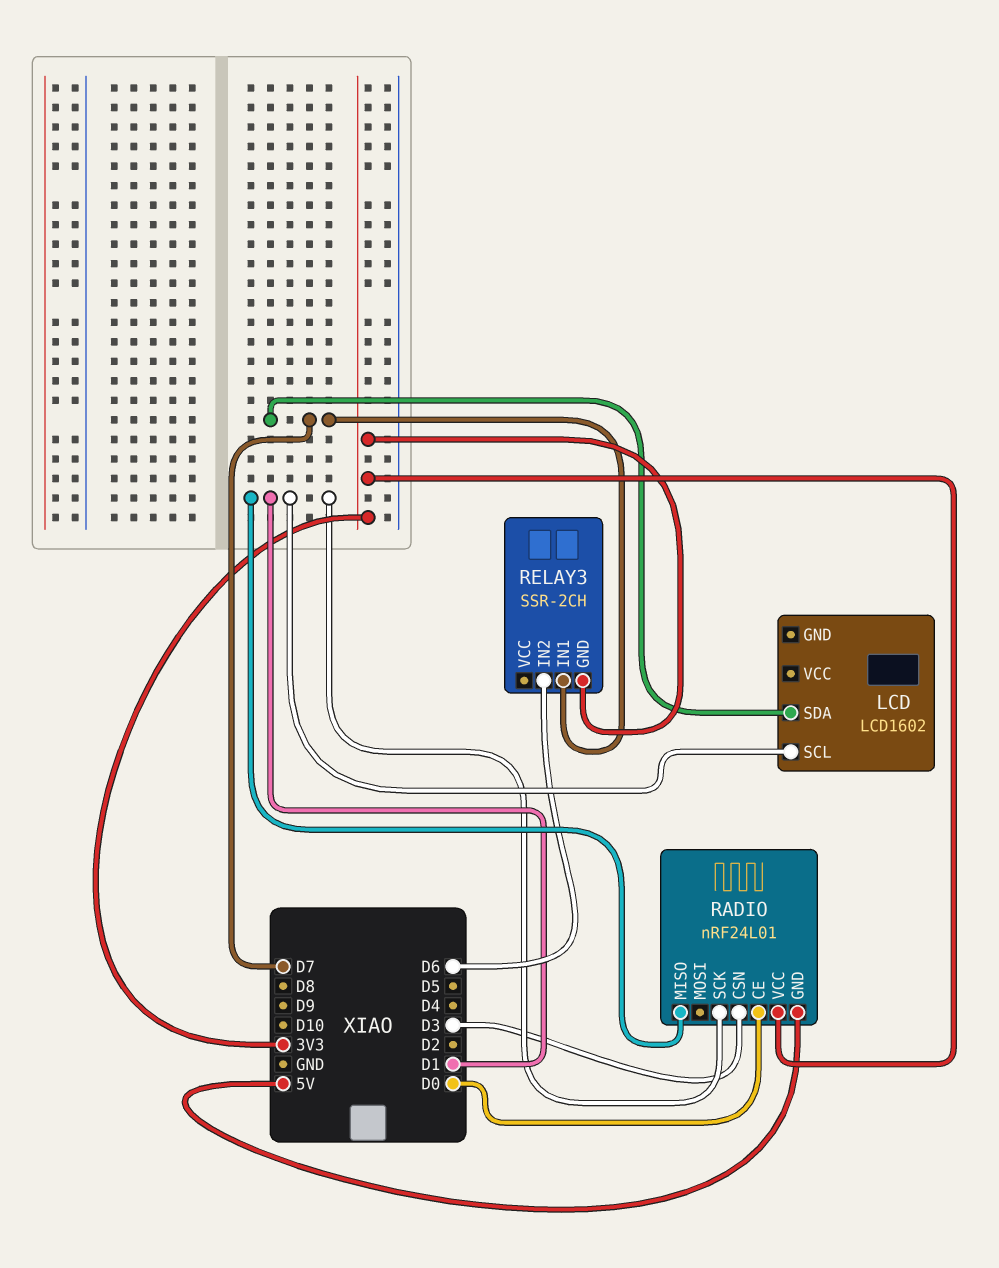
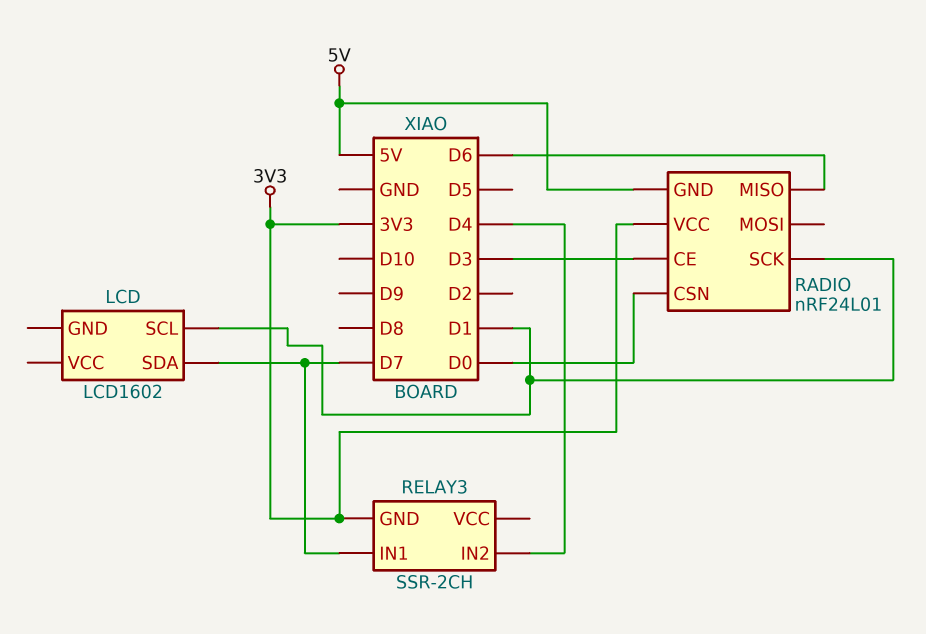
RADIO pin CE: D0 -> D3
RADIO pin CSN: D3 -> D0
RADIO pin MISO: D1 -> D6
RELAY3 pin IN2: D6 -> D4

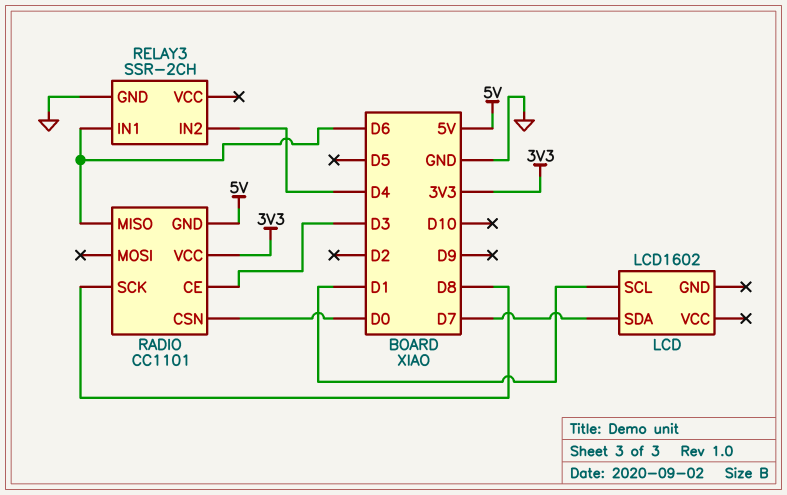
RADIO: nRF24L01 -> CC1101
RADIO pin SCK: D1 -> D8
RELAY3 pin GND: 3V3 -> GND
RELAY3 pin IN1: D7 -> D6

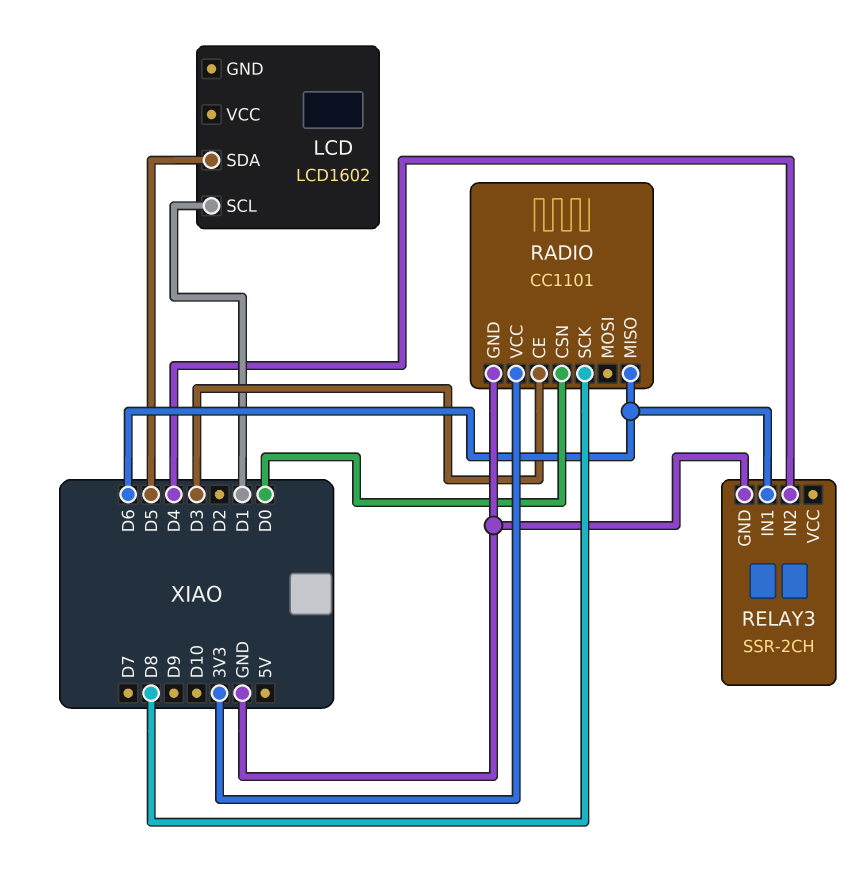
LCD pin SDA: D7 -> D5
RADIO pin GND: 5V -> GND

